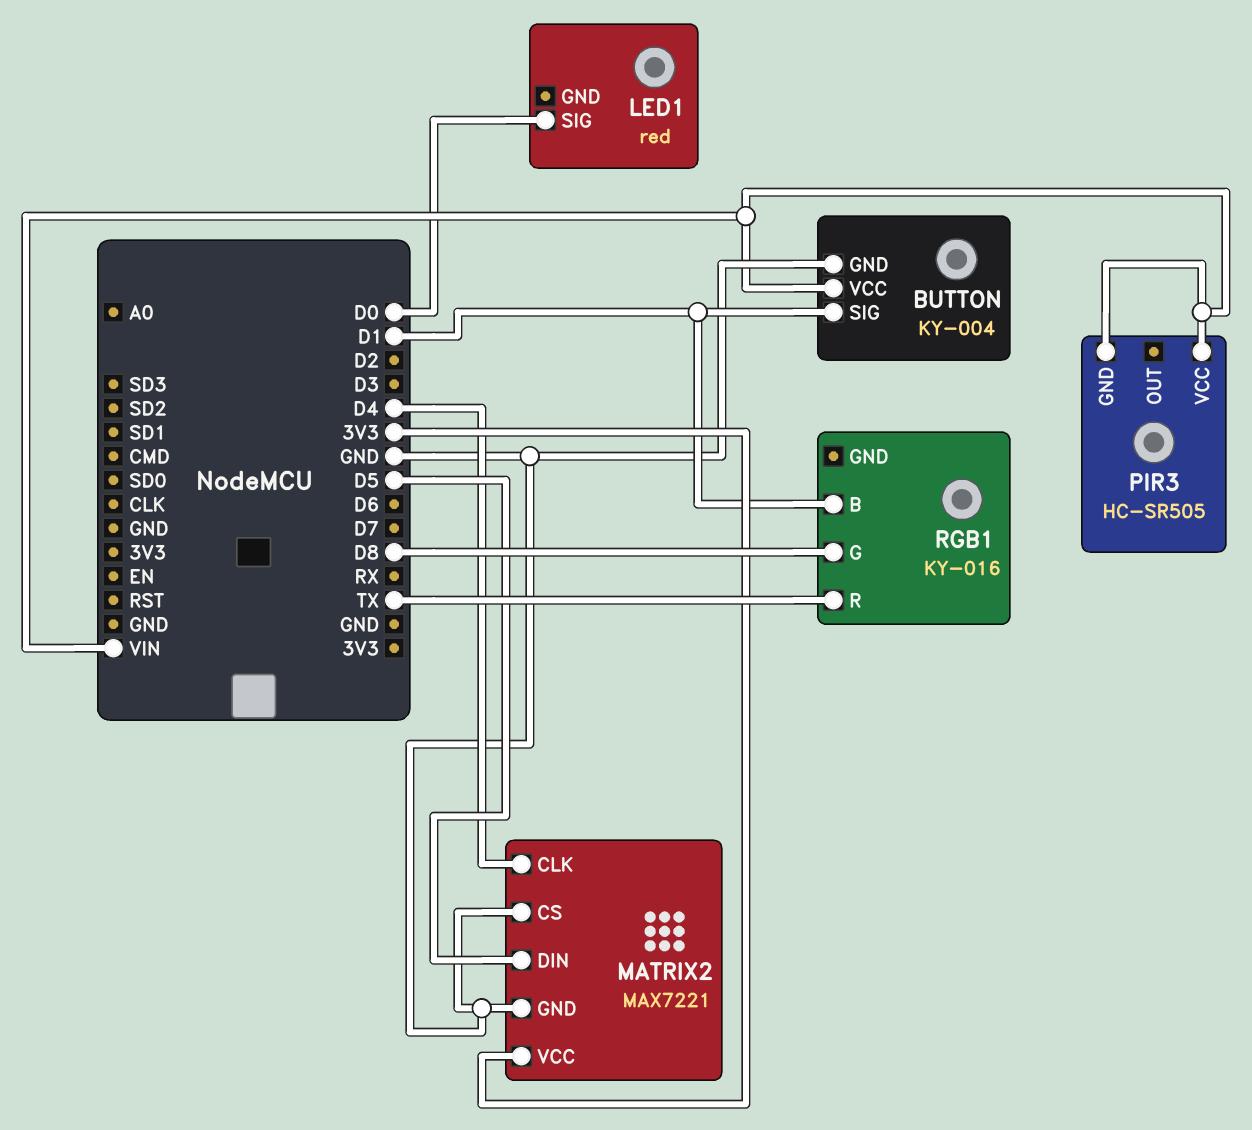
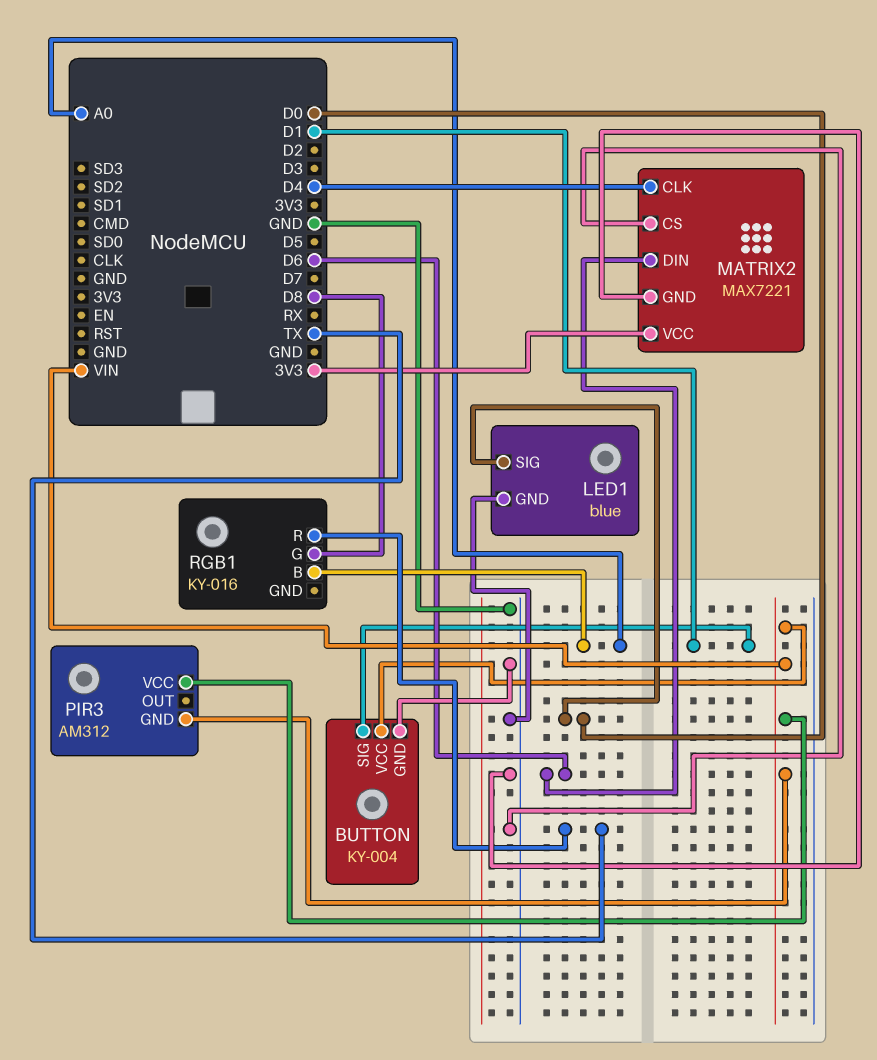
LED1: red -> blue
LED1 pin GND: none -> GND
MATRIX2 pin DIN: D5 -> D6
PIR3: HC-SR505 -> AM312
RGB1 pin B: D1 -> A0

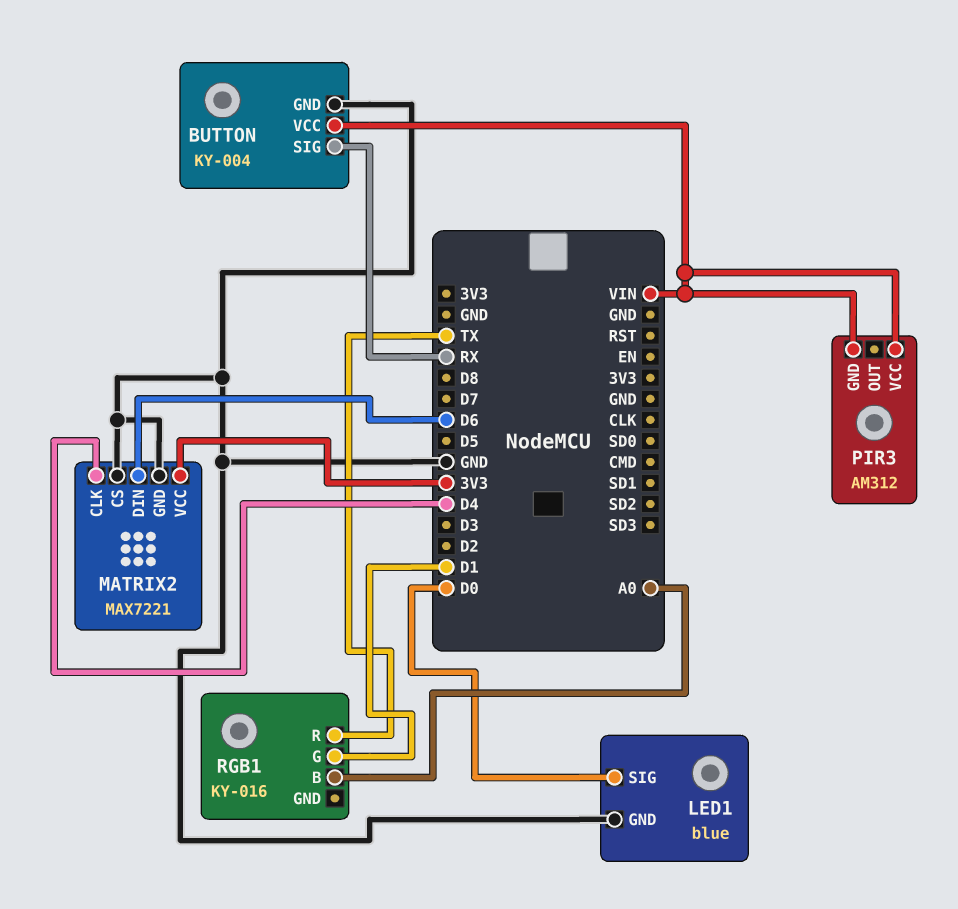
BUTTON pin SIG: D1 -> RX
RGB1 pin G: D8 -> D1

